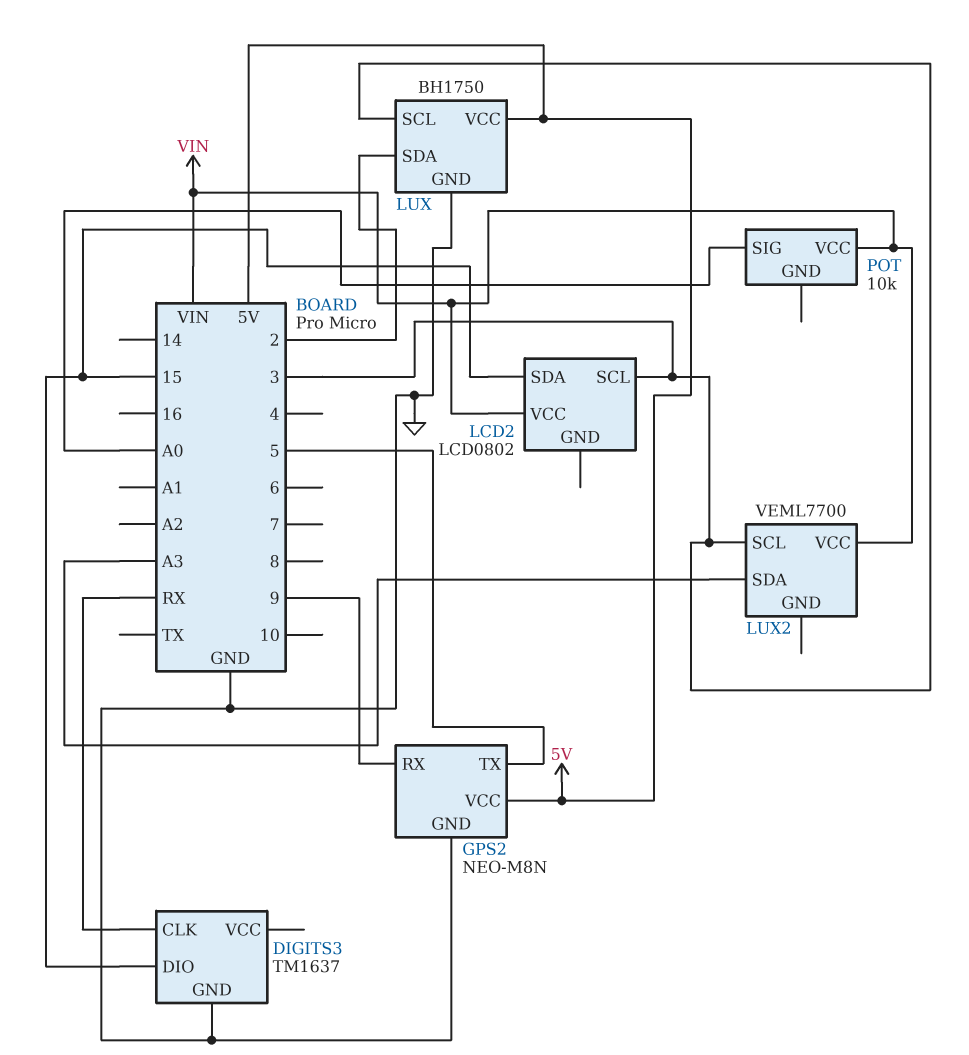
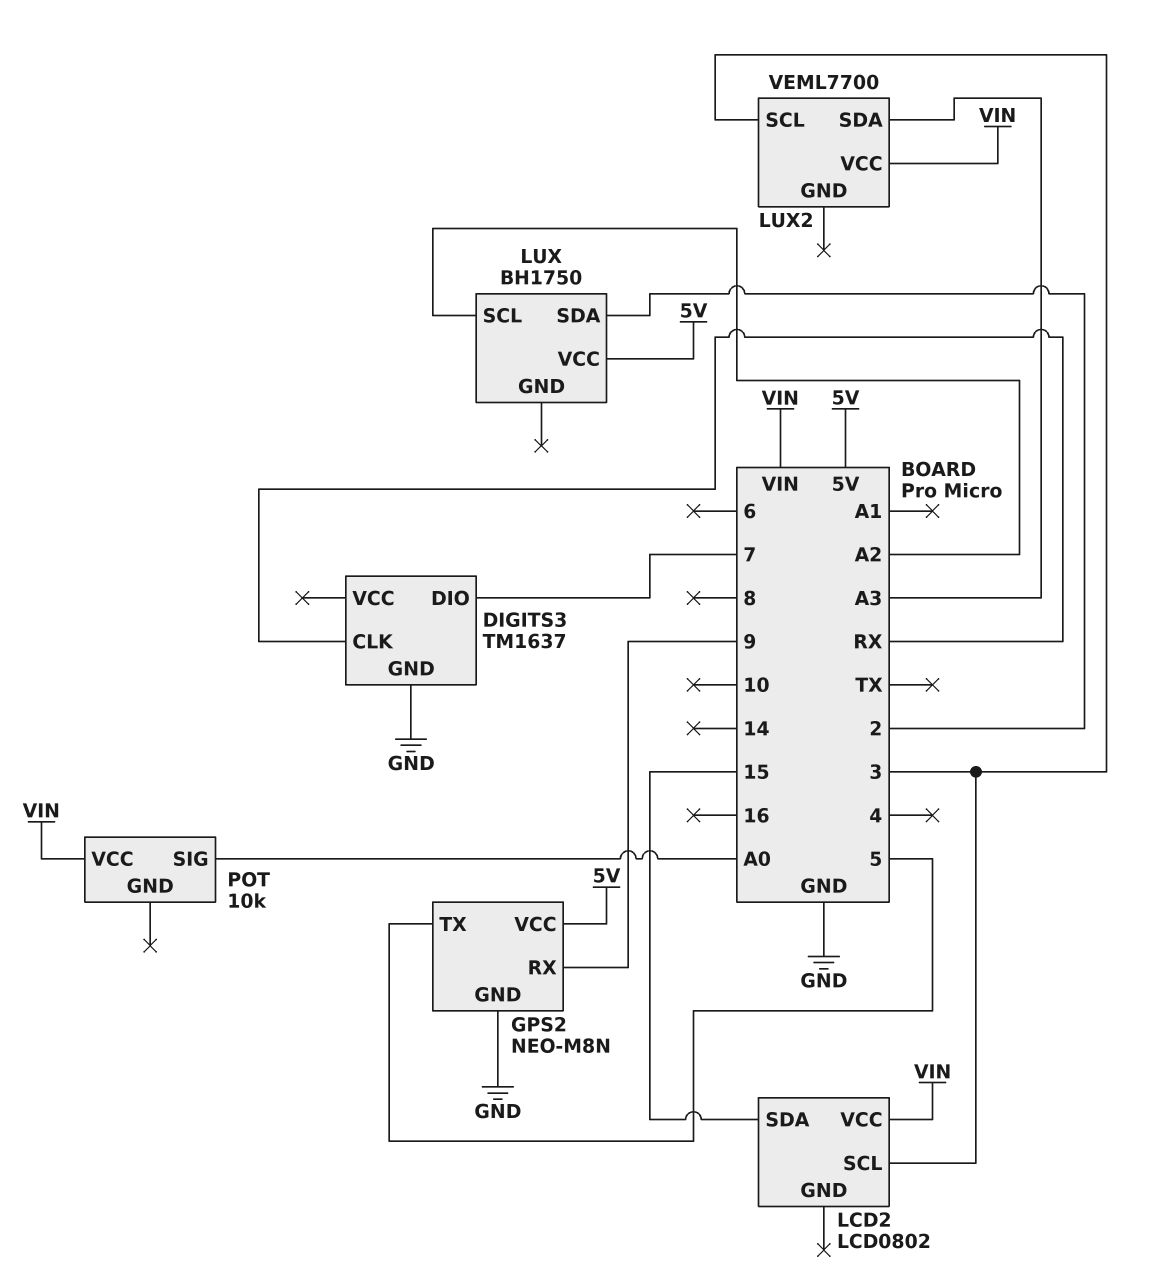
DIGITS3 pin DIO: 15 -> 7
LUX pin GND: GND -> none
LUX pin SCL: 3 -> A2

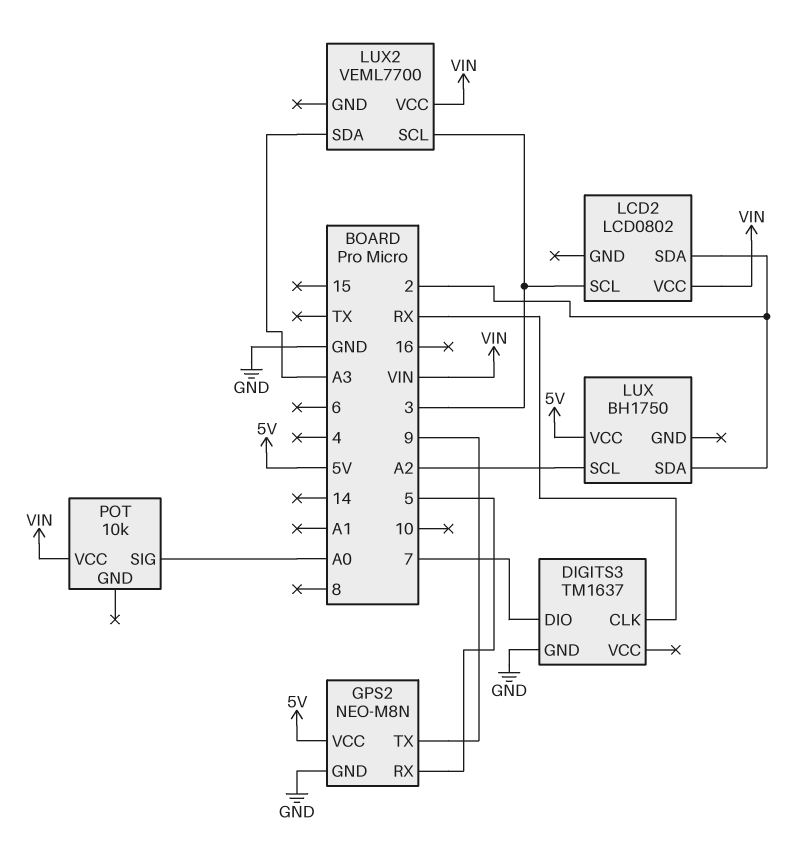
GPS2 pin RX: 9 -> 5
GPS2 pin TX: 5 -> 9
LCD2 pin SDA: 15 -> 2

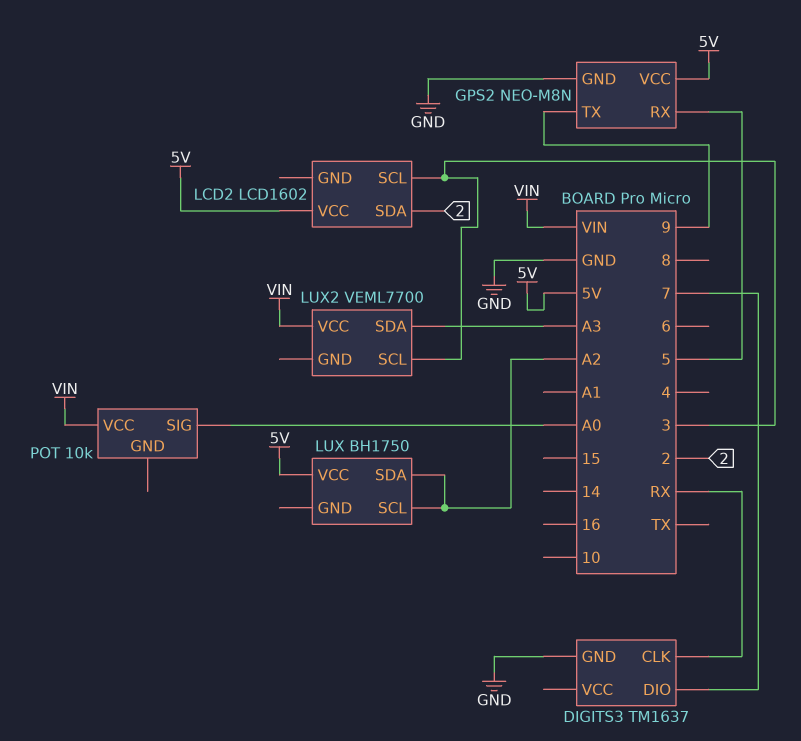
LCD2: LCD0802 -> LCD1602
LCD2 pin VCC: VIN -> 5V
LUX pin SDA: 2 -> A2

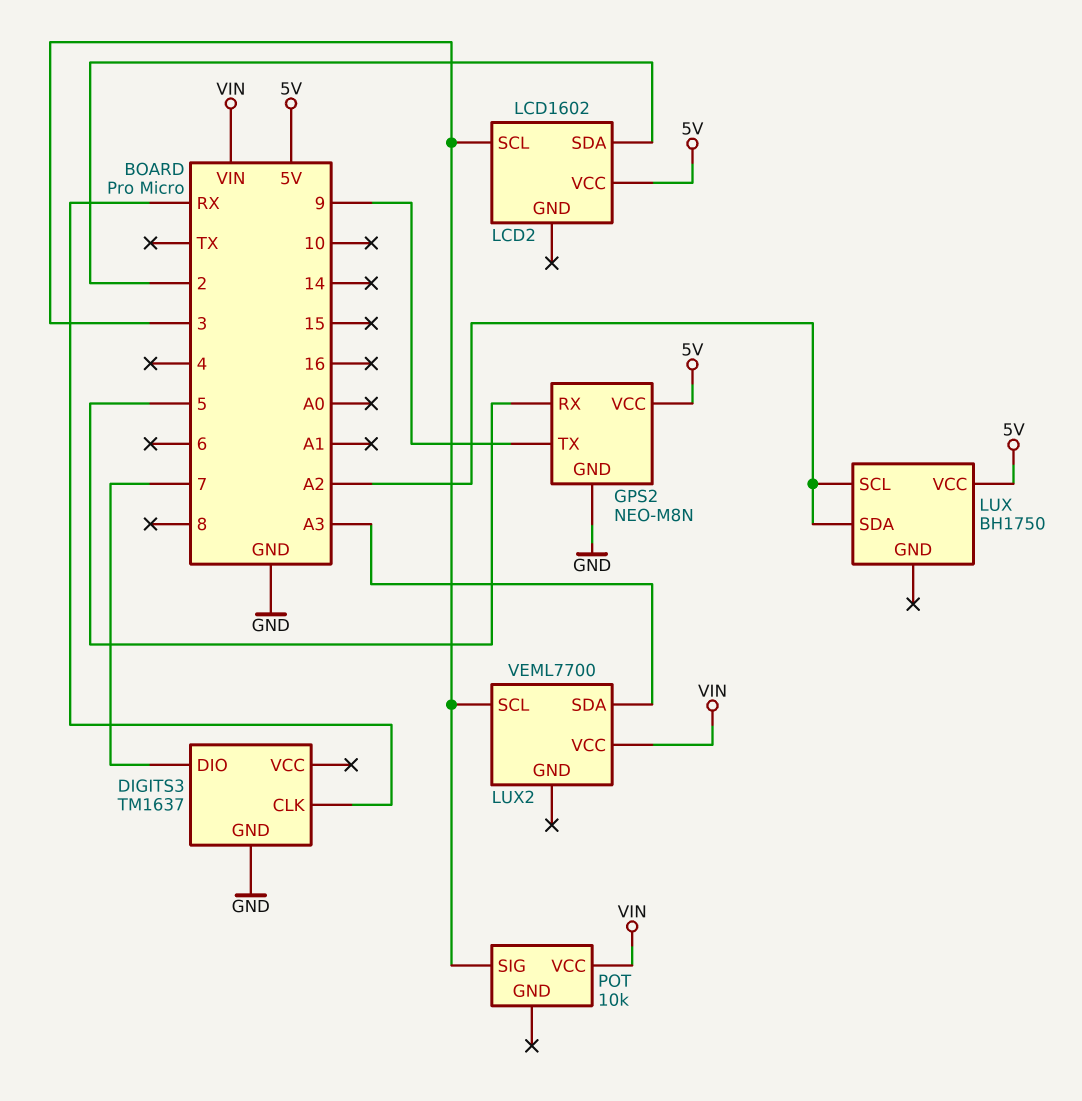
POT pin SIG: A0 -> 3

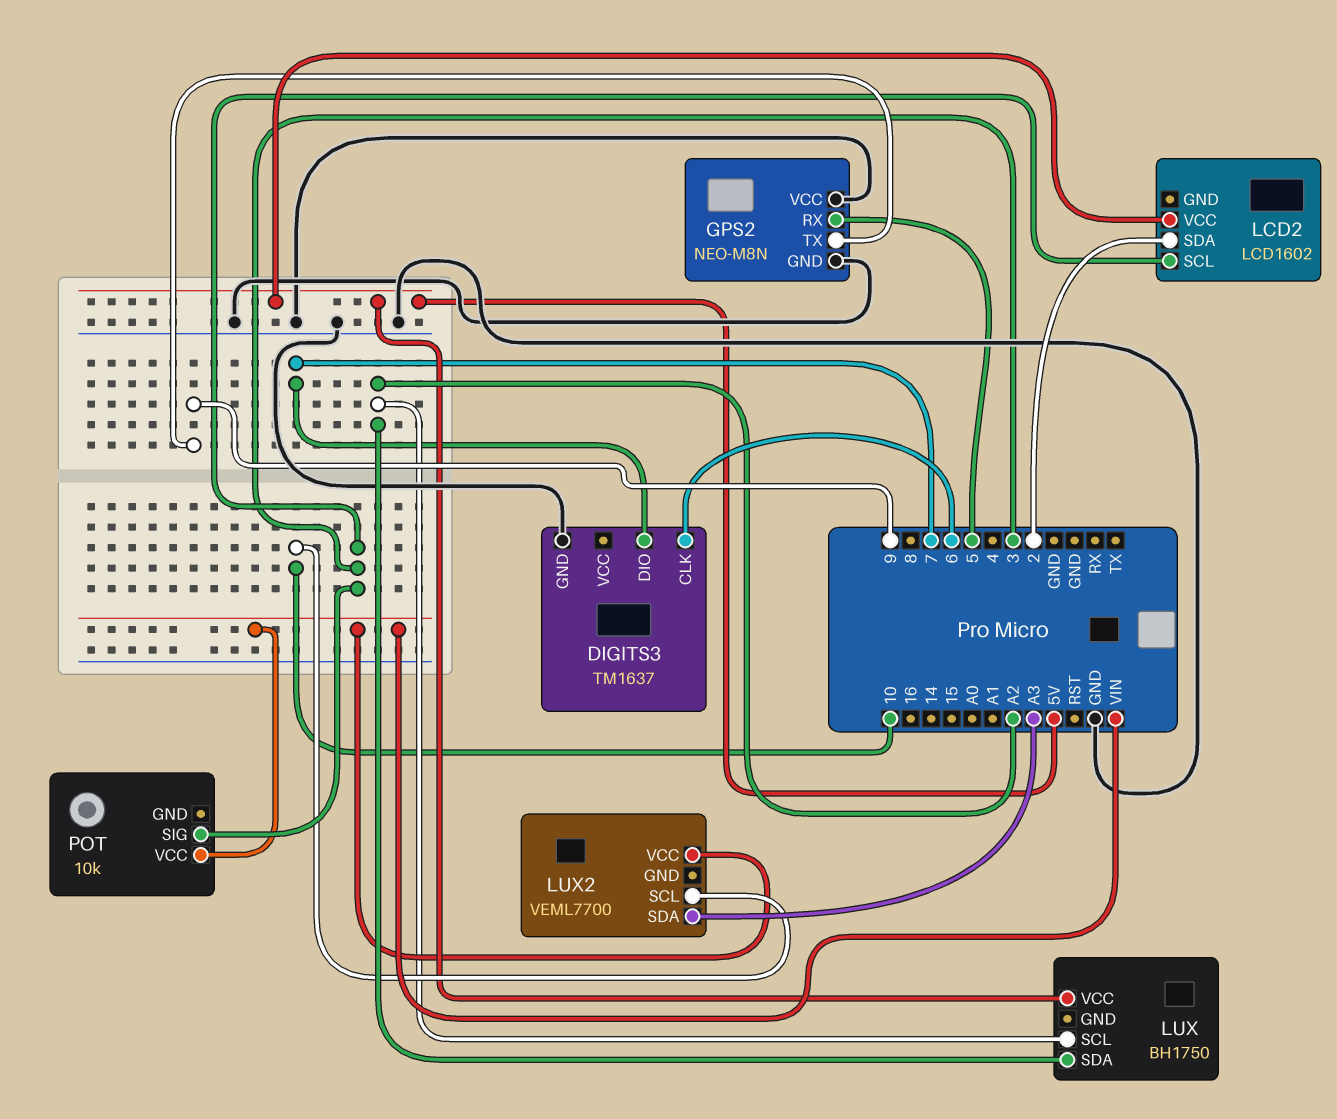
DIGITS3 pin CLK: RX -> 6
GPS2 pin VCC: 5V -> GND
LUX2 pin SCL: 3 -> 10

